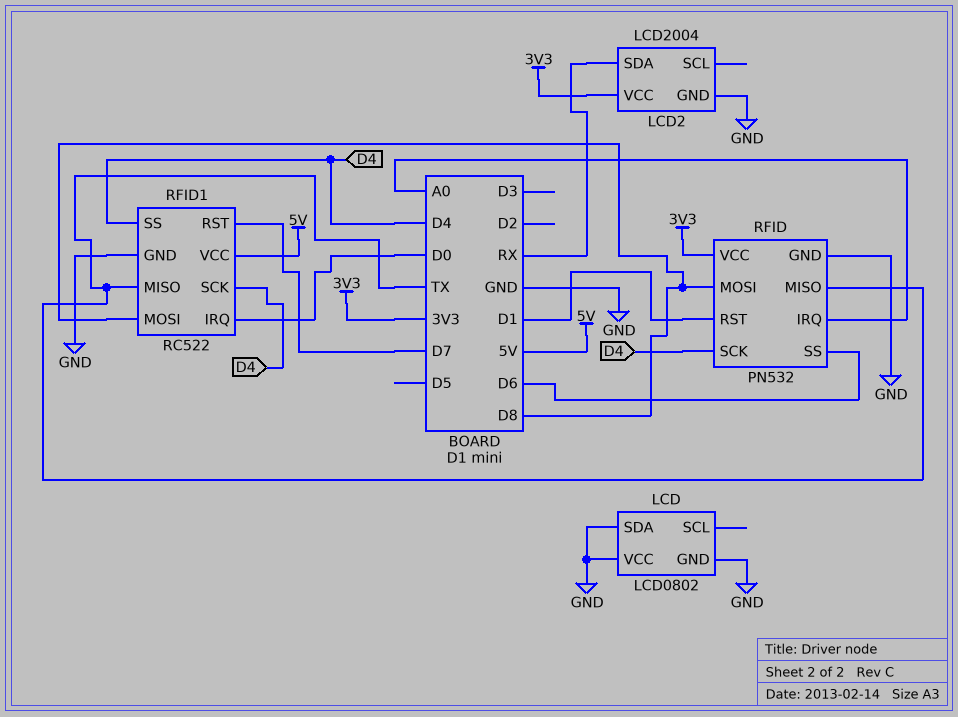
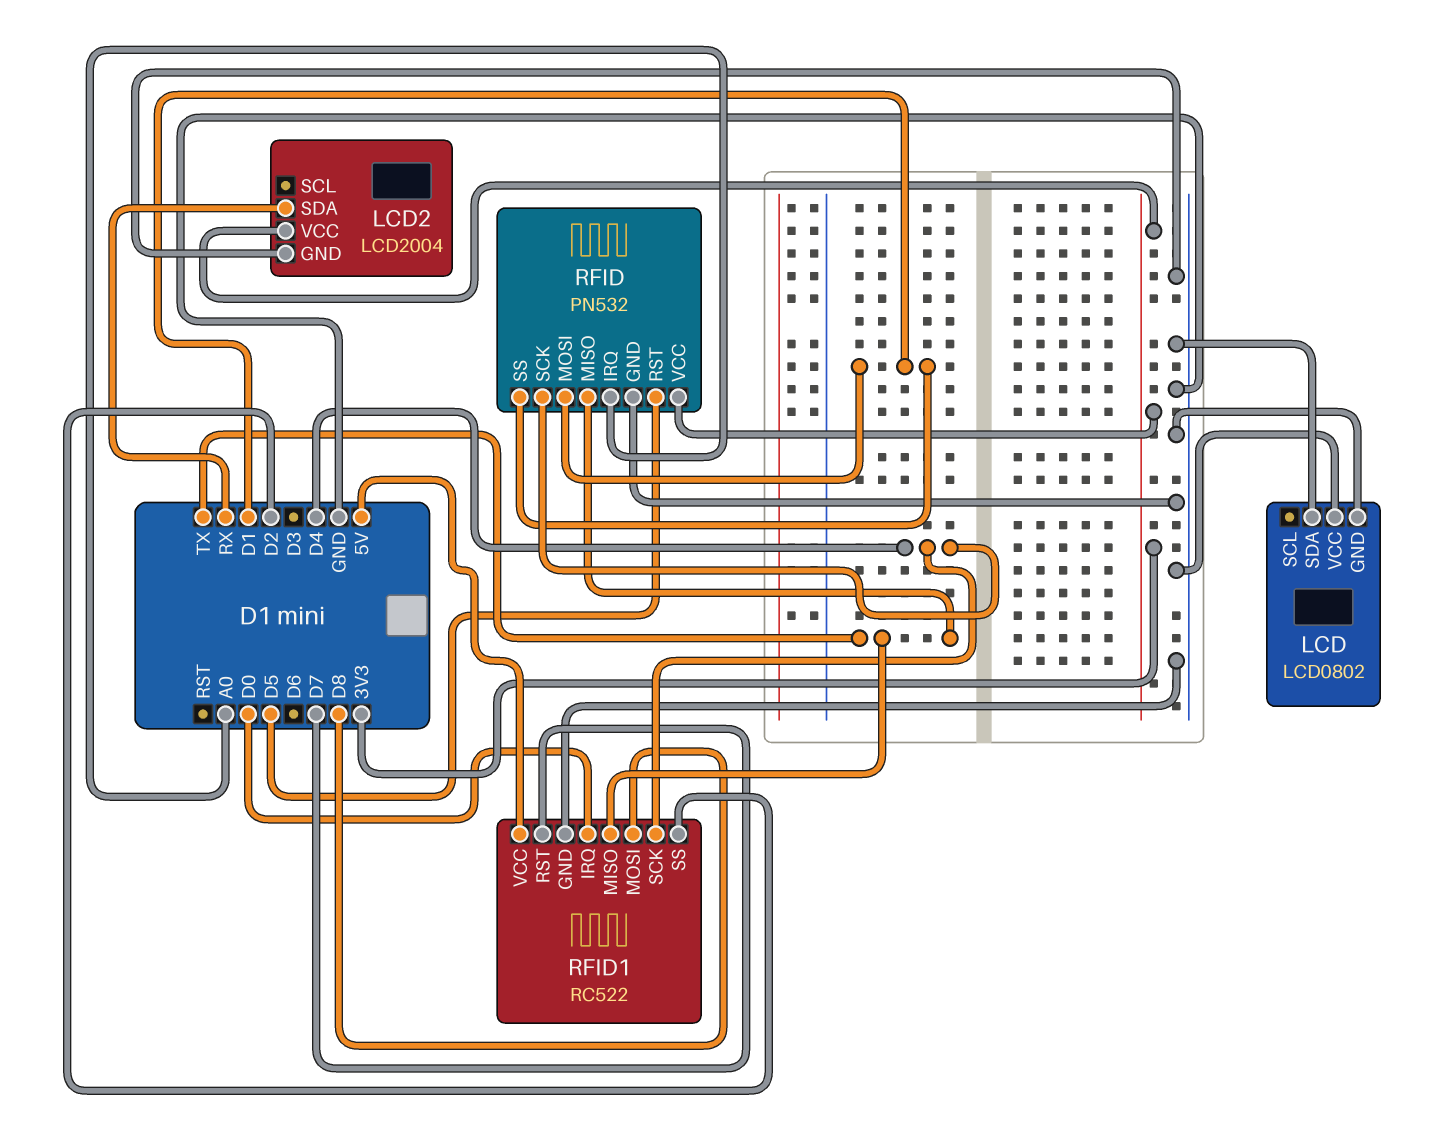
RFID pin MOSI: D8 -> D1
RFID pin RST: D1 -> D5
RFID pin SS: D6 -> D1
RFID1 pin SS: D4 -> D2

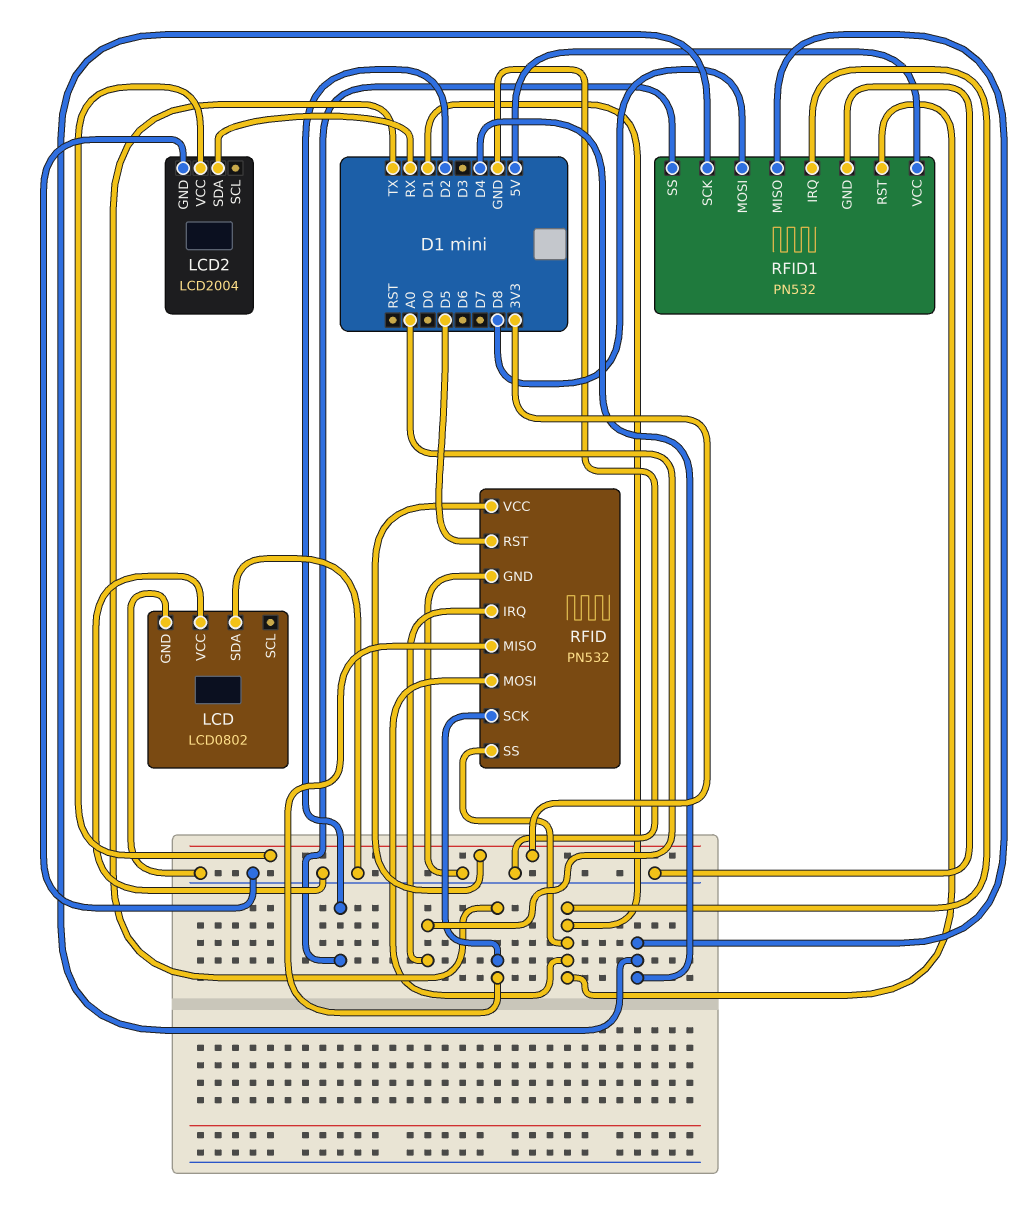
RFID pin SCK: D4 -> TX
RFID1: RC522 -> PN532
RFID1 pin IRQ: D0 -> D1
RFID1 pin MISO: TX -> D4
RFID1 pin RST: D7 -> D1

